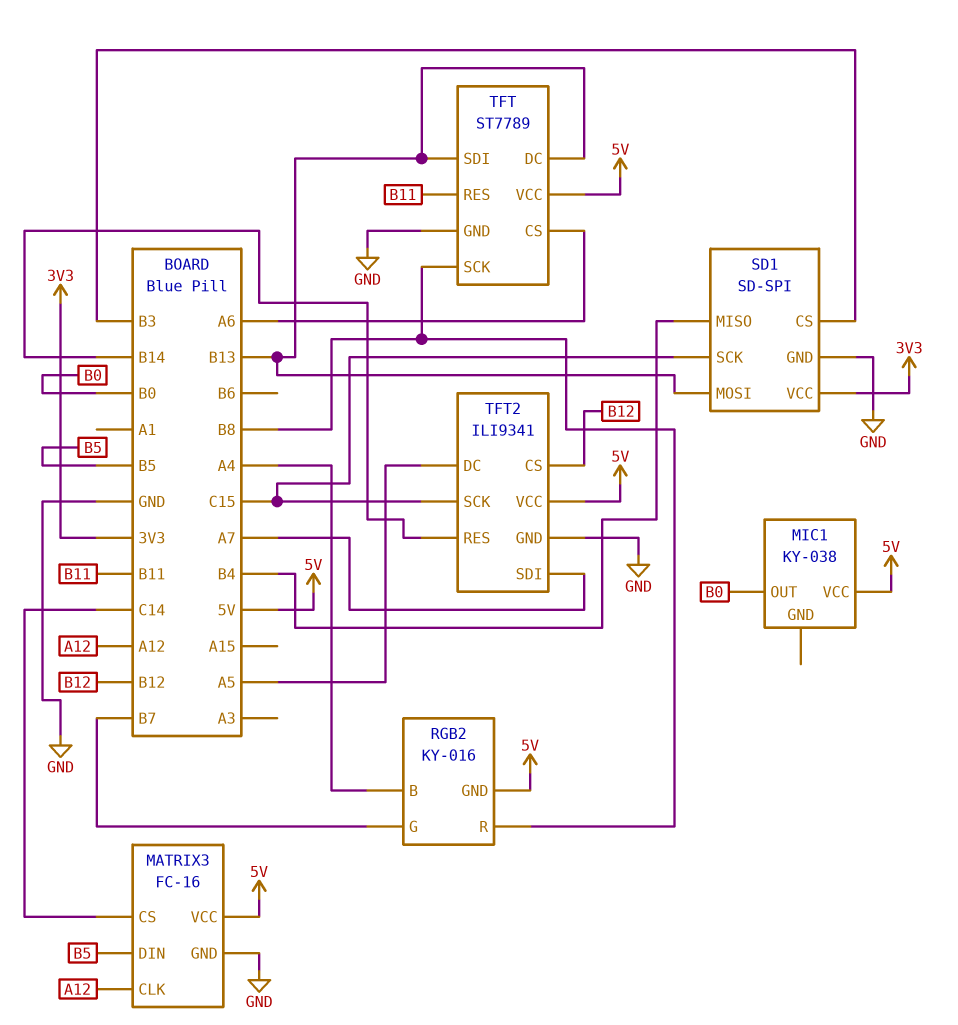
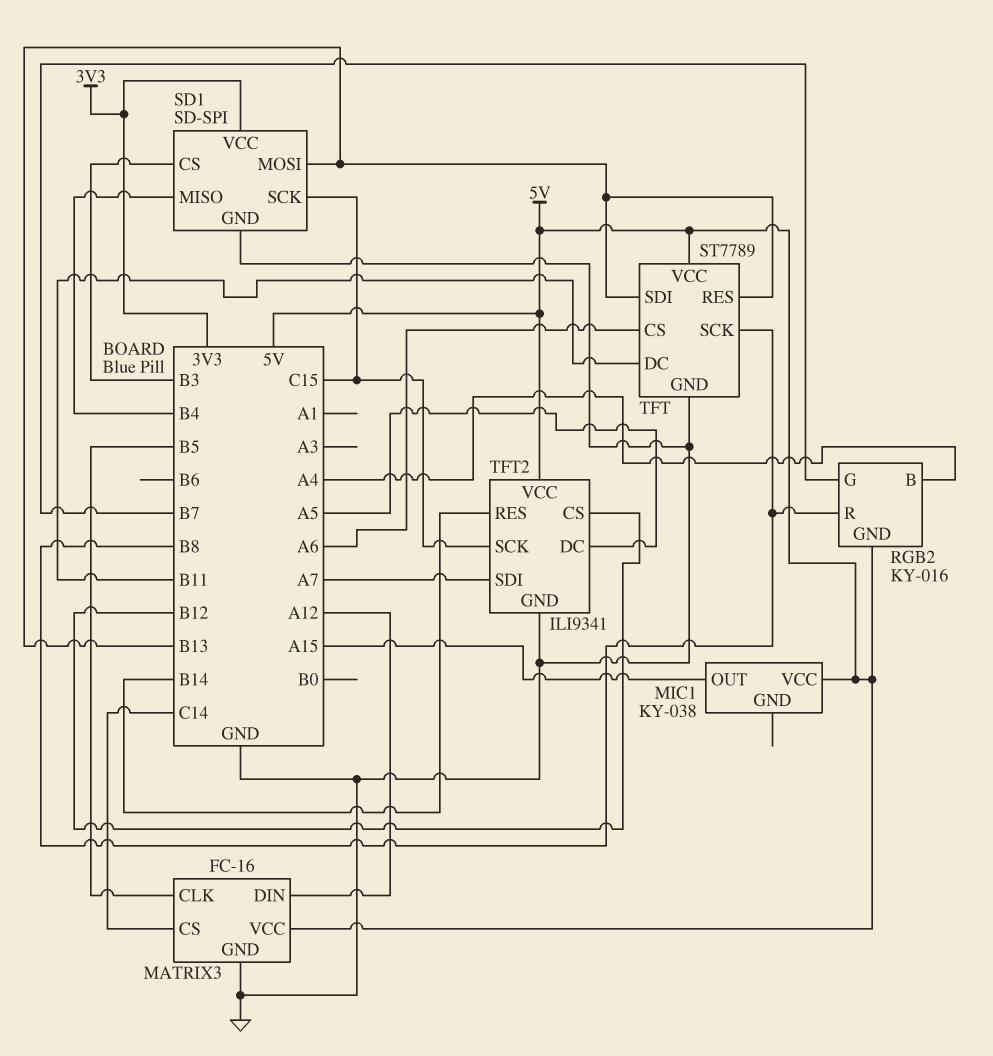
MATRIX3 pin CLK: A12 -> B5
MATRIX3 pin DIN: B5 -> A12
MIC1 pin OUT: B0 -> A15
TFT pin DC: B13 -> B11
TFT pin RES: B11 -> B13

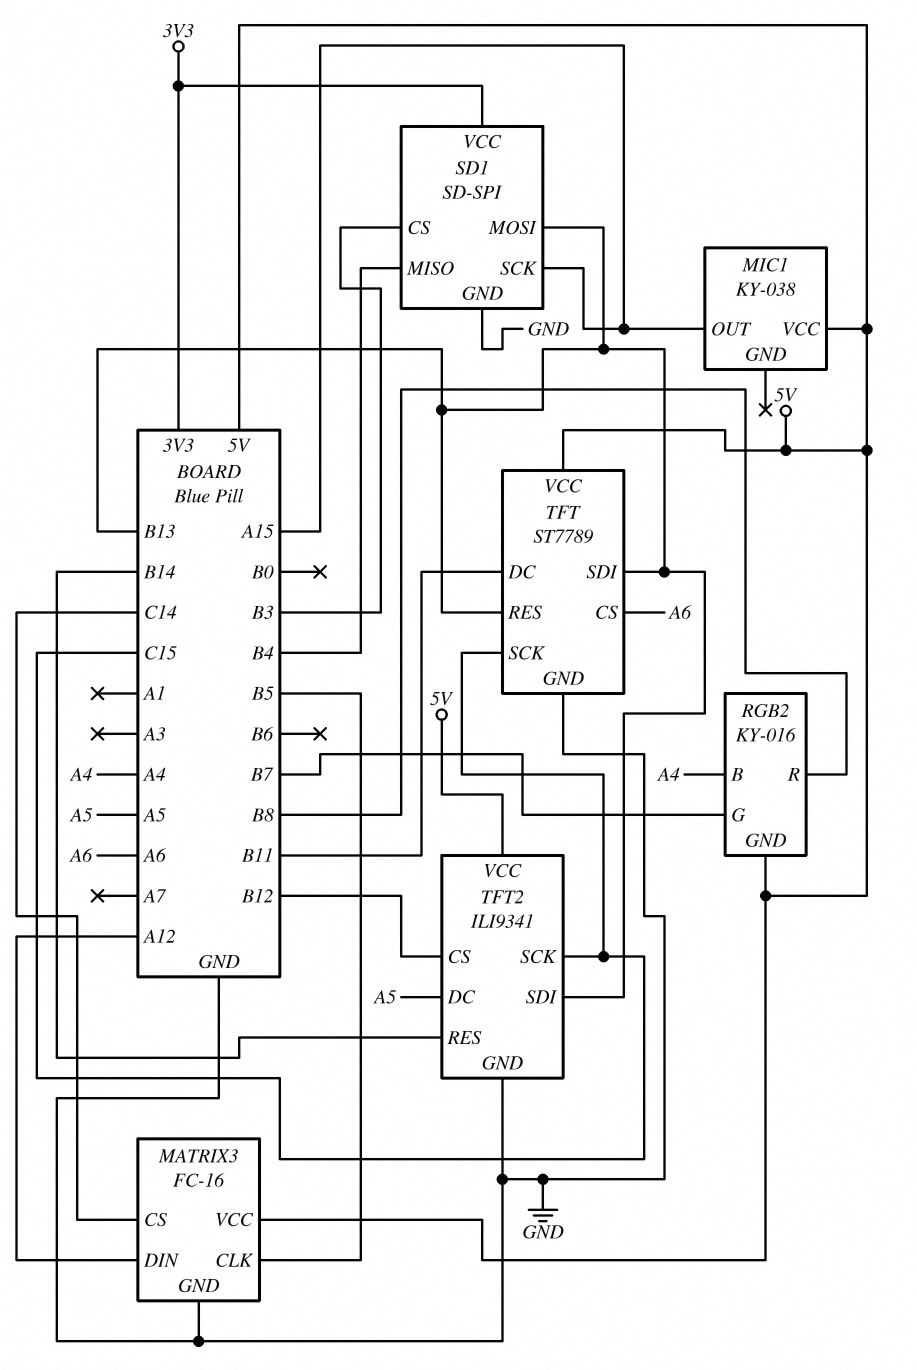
SD1 pin SCK: C15 -> A15
TFT pin SCK: B8 -> C15
TFT2 pin SDI: A7 -> B13

